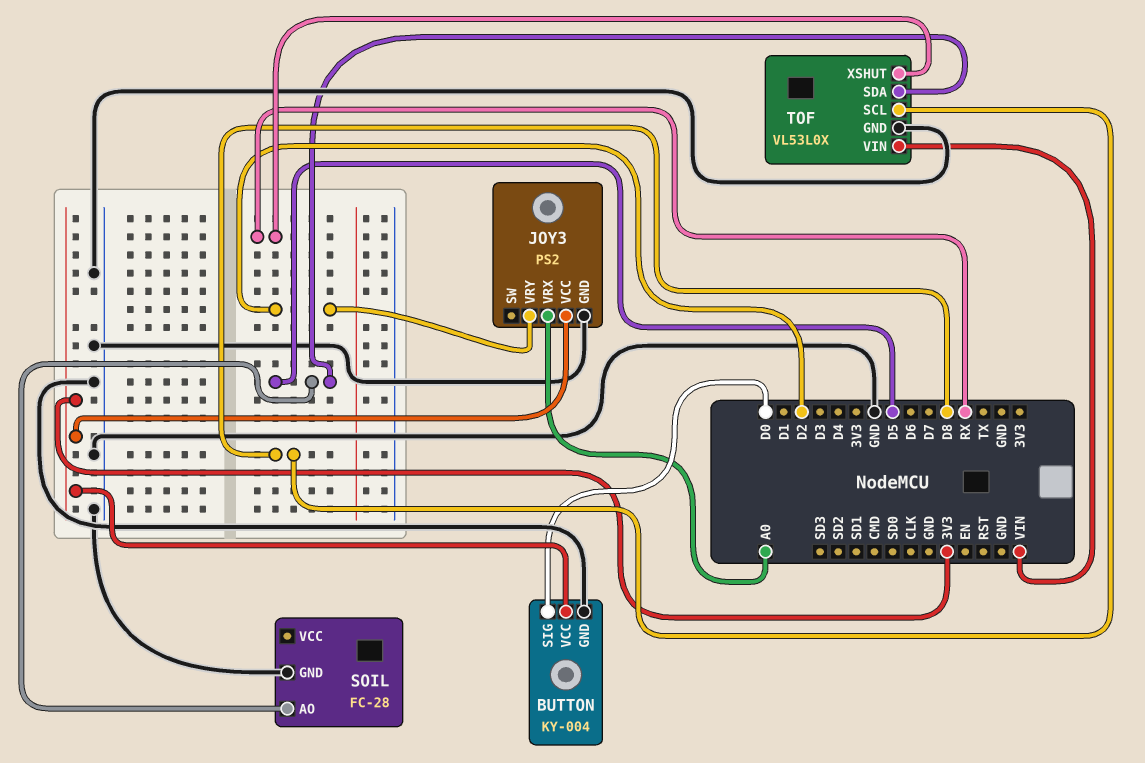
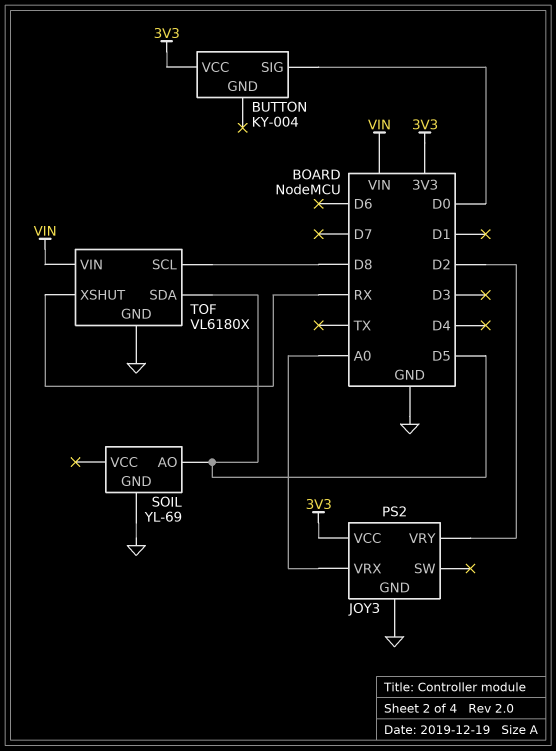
BUTTON pin GND: GND -> none
SOIL: FC-28 -> YL-69
TOF: VL53L0X -> VL6180X

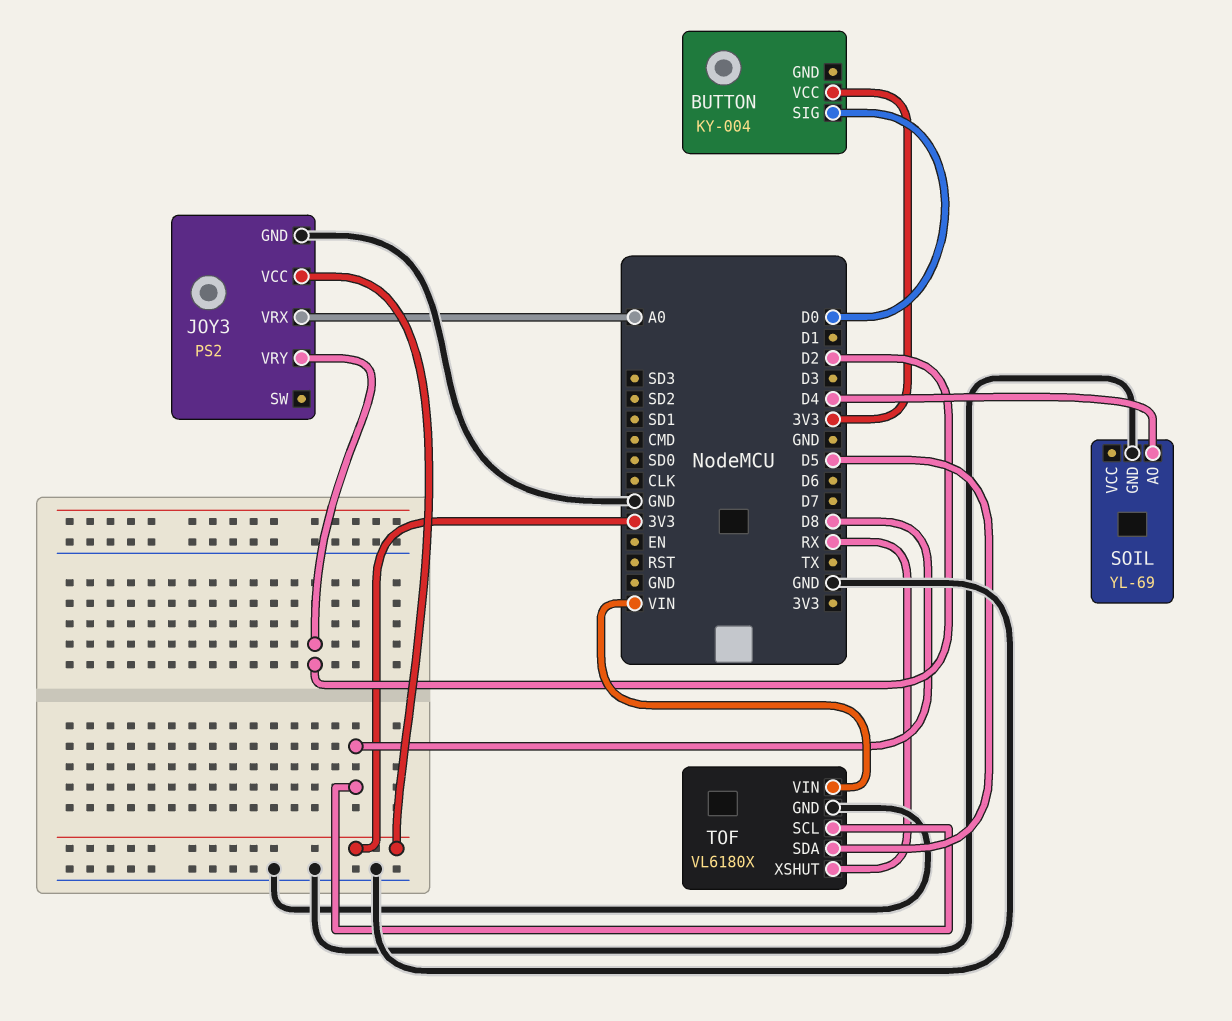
SOIL pin AO: D5 -> D4

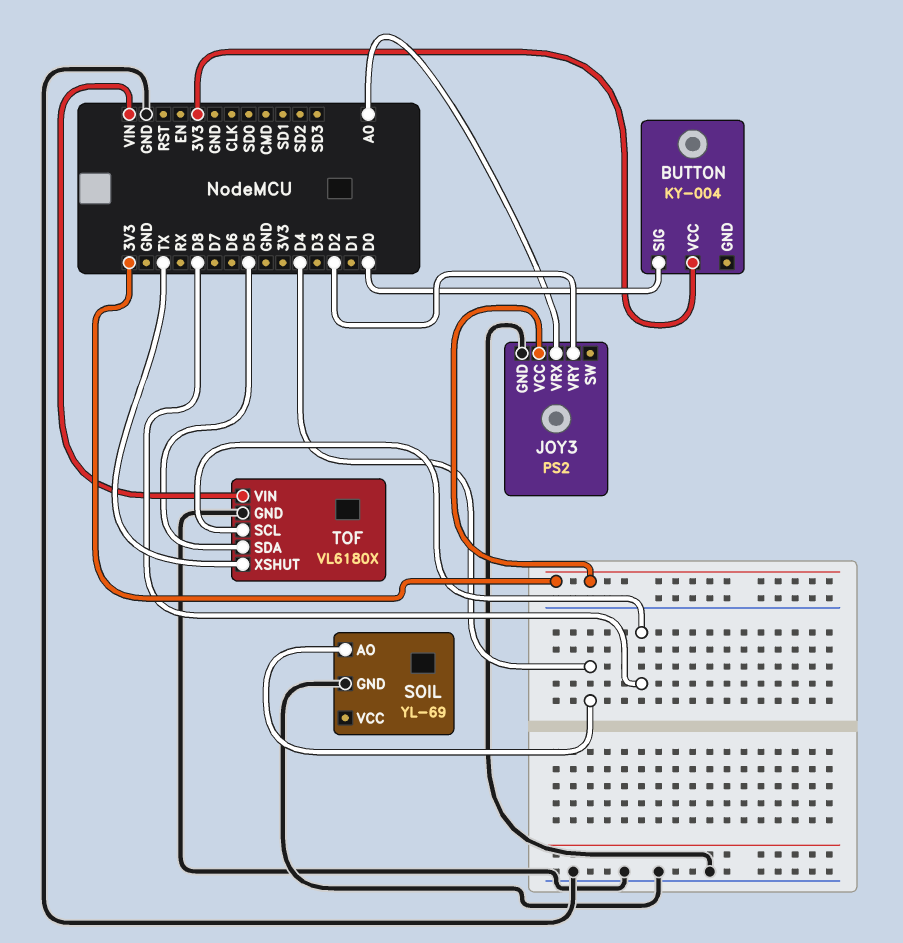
TOF pin XSHUT: RX -> TX

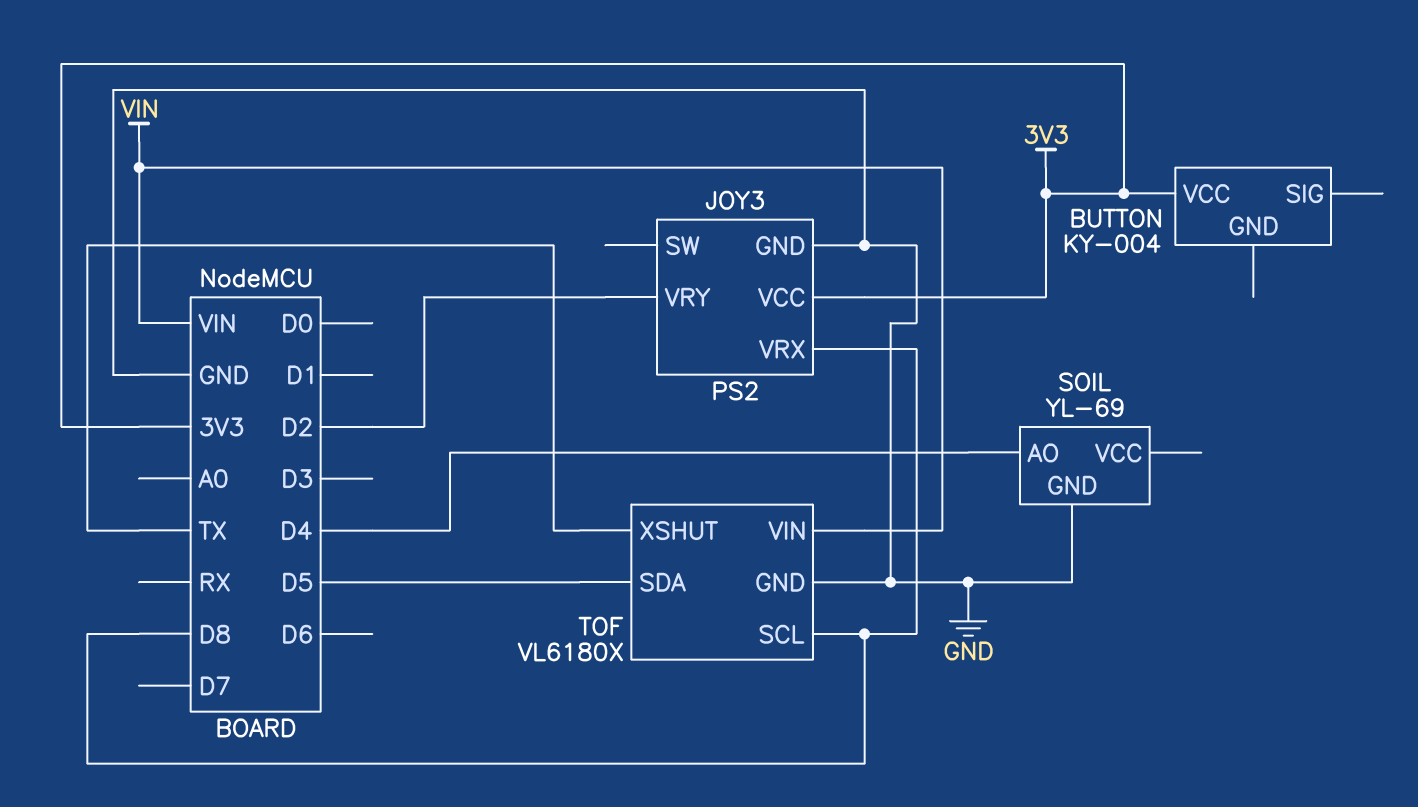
BUTTON pin SIG: D0 -> none
JOY3 pin VRX: A0 -> D8

